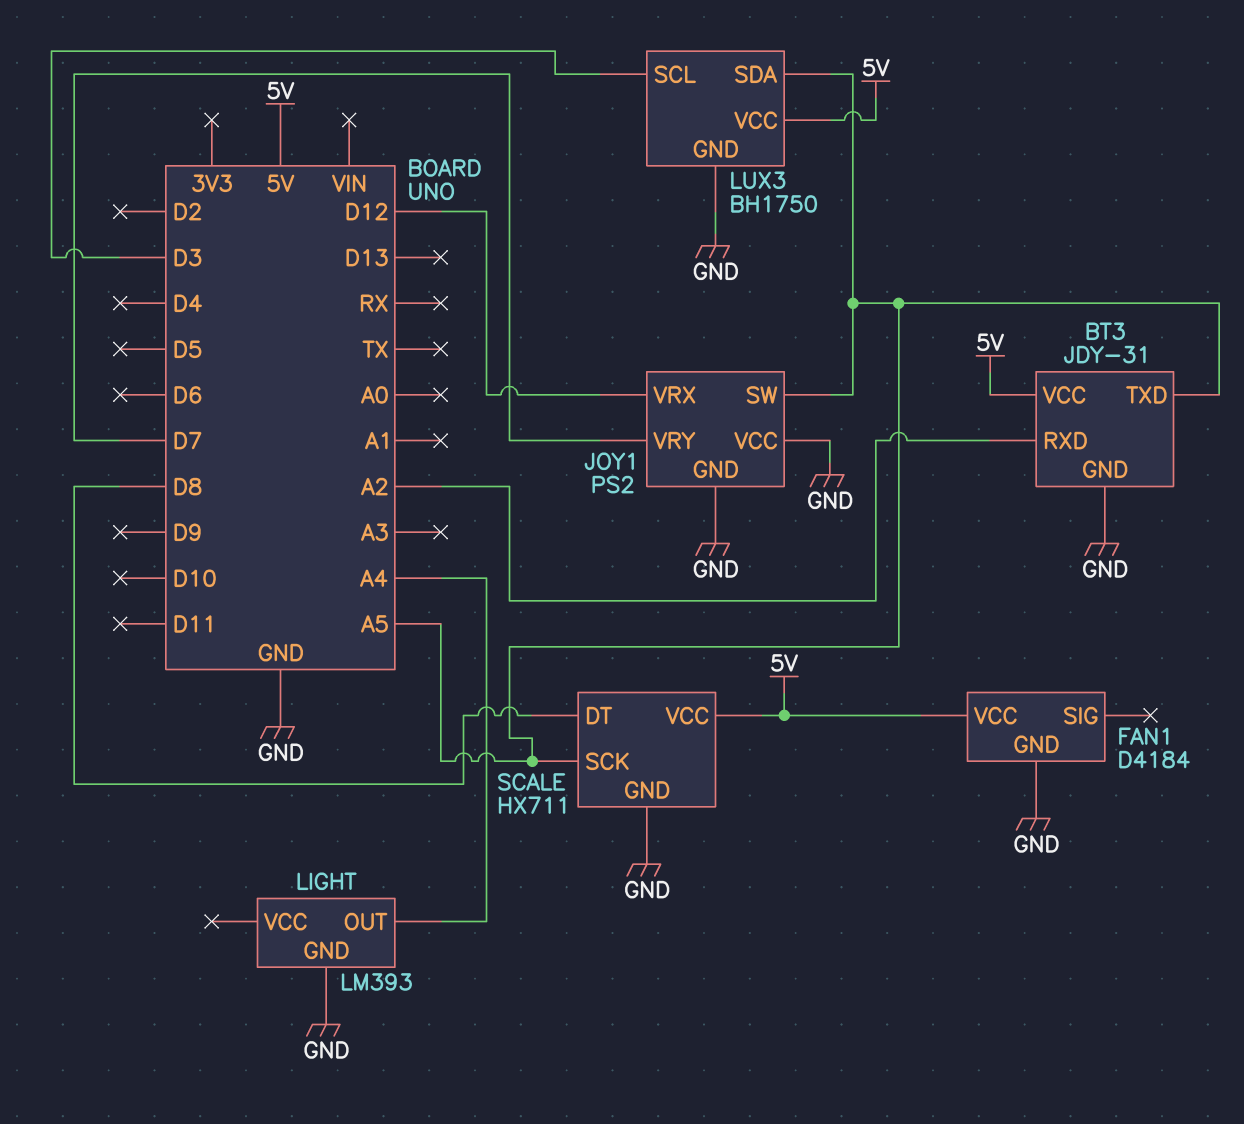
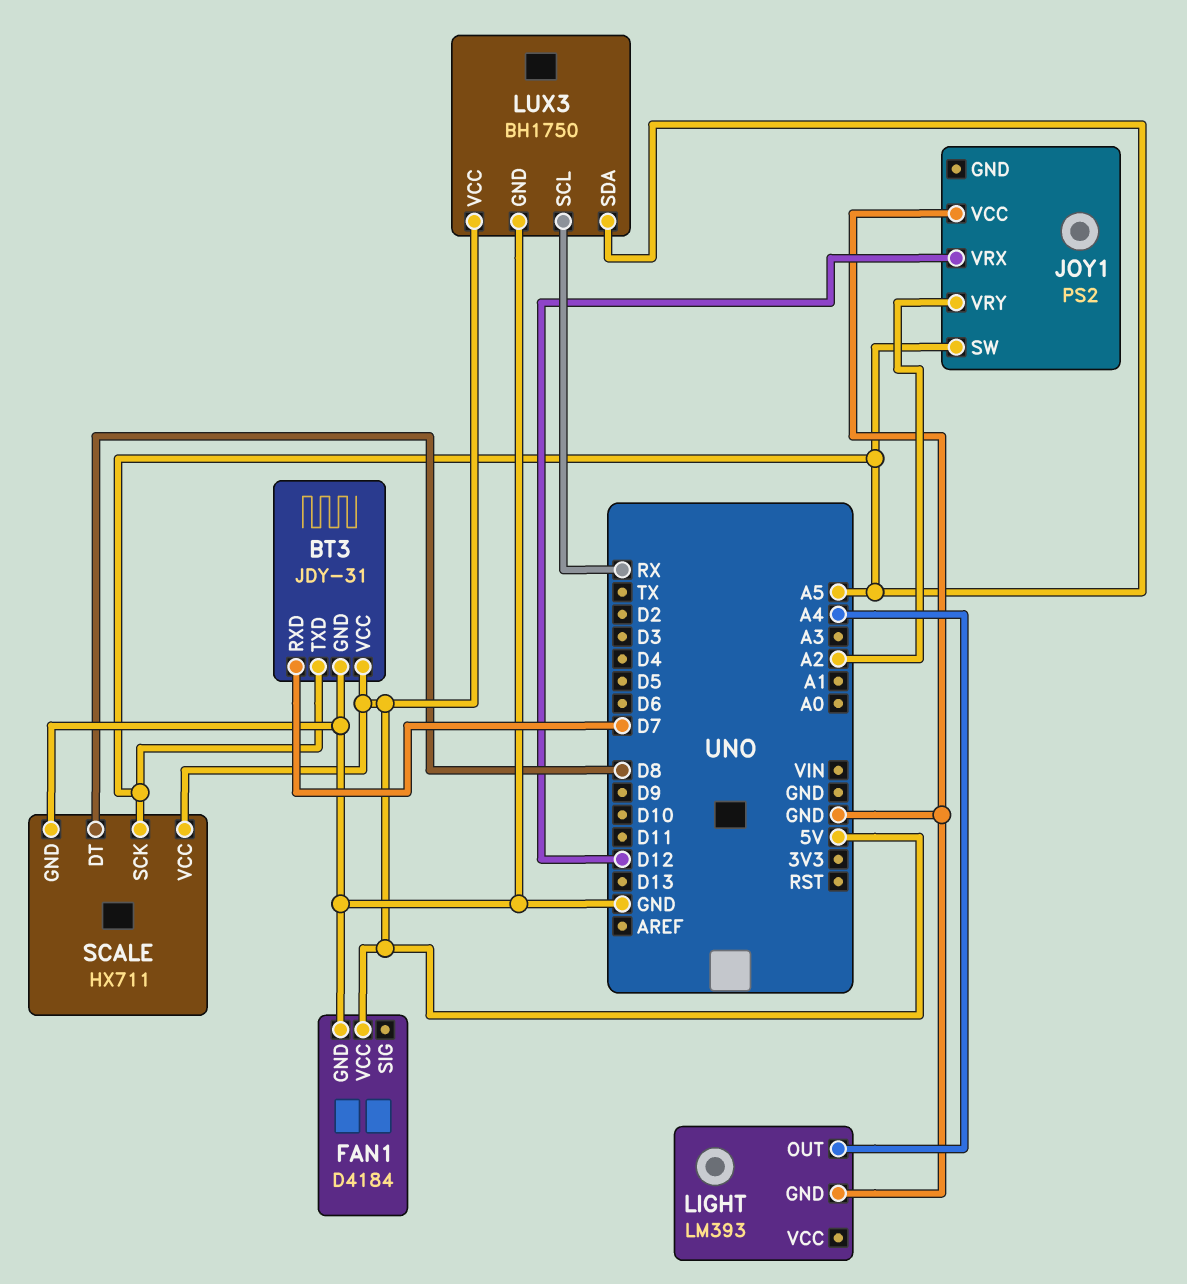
BT3 pin RXD: A2 -> D7
JOY1 pin GND: GND -> none
JOY1 pin VRY: D7 -> A2
LUX3 pin SCL: D3 -> RX

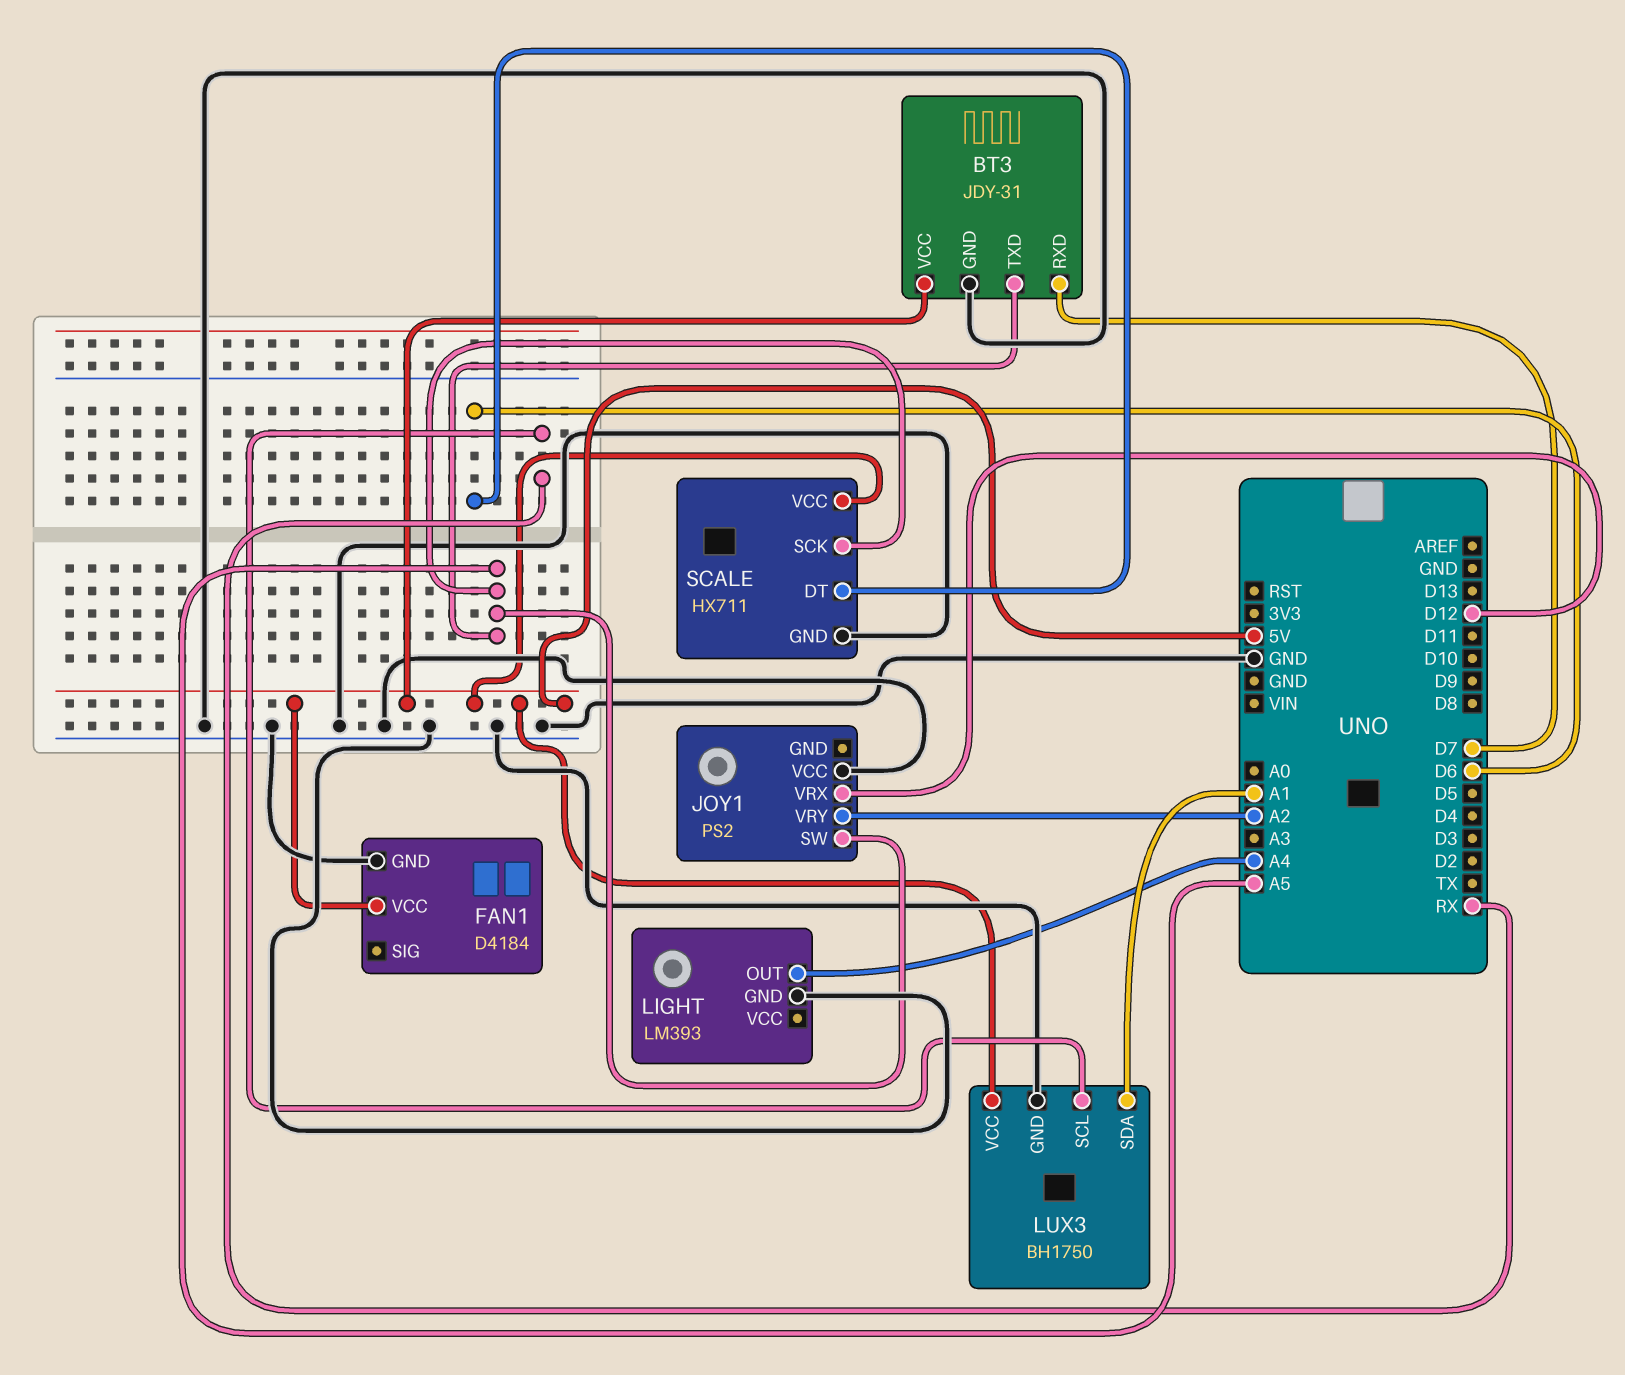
LUX3 pin SDA: A5 -> A1
SCALE pin DT: D8 -> D6

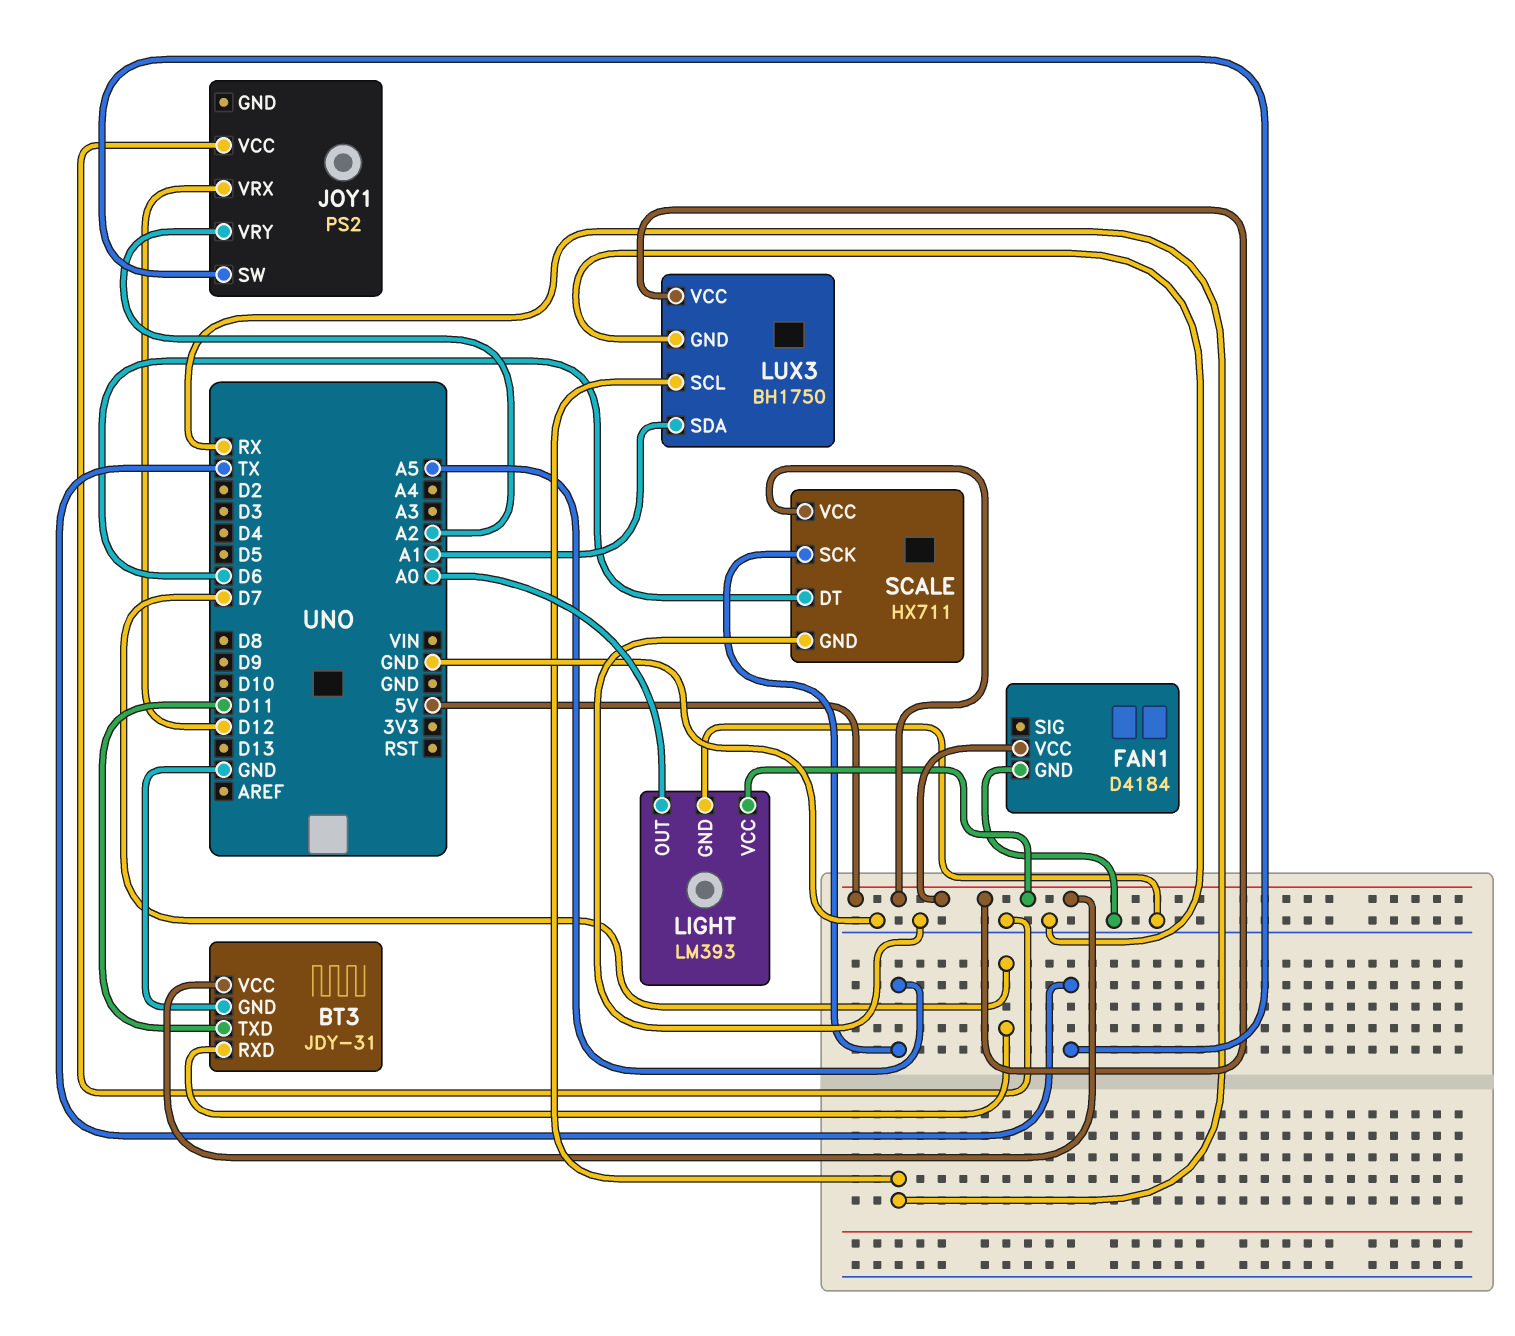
BT3 pin TXD: A5 -> D11
JOY1 pin SW: A5 -> TX
LIGHT pin OUT: A4 -> A0
LIGHT pin VCC: none -> 5V

